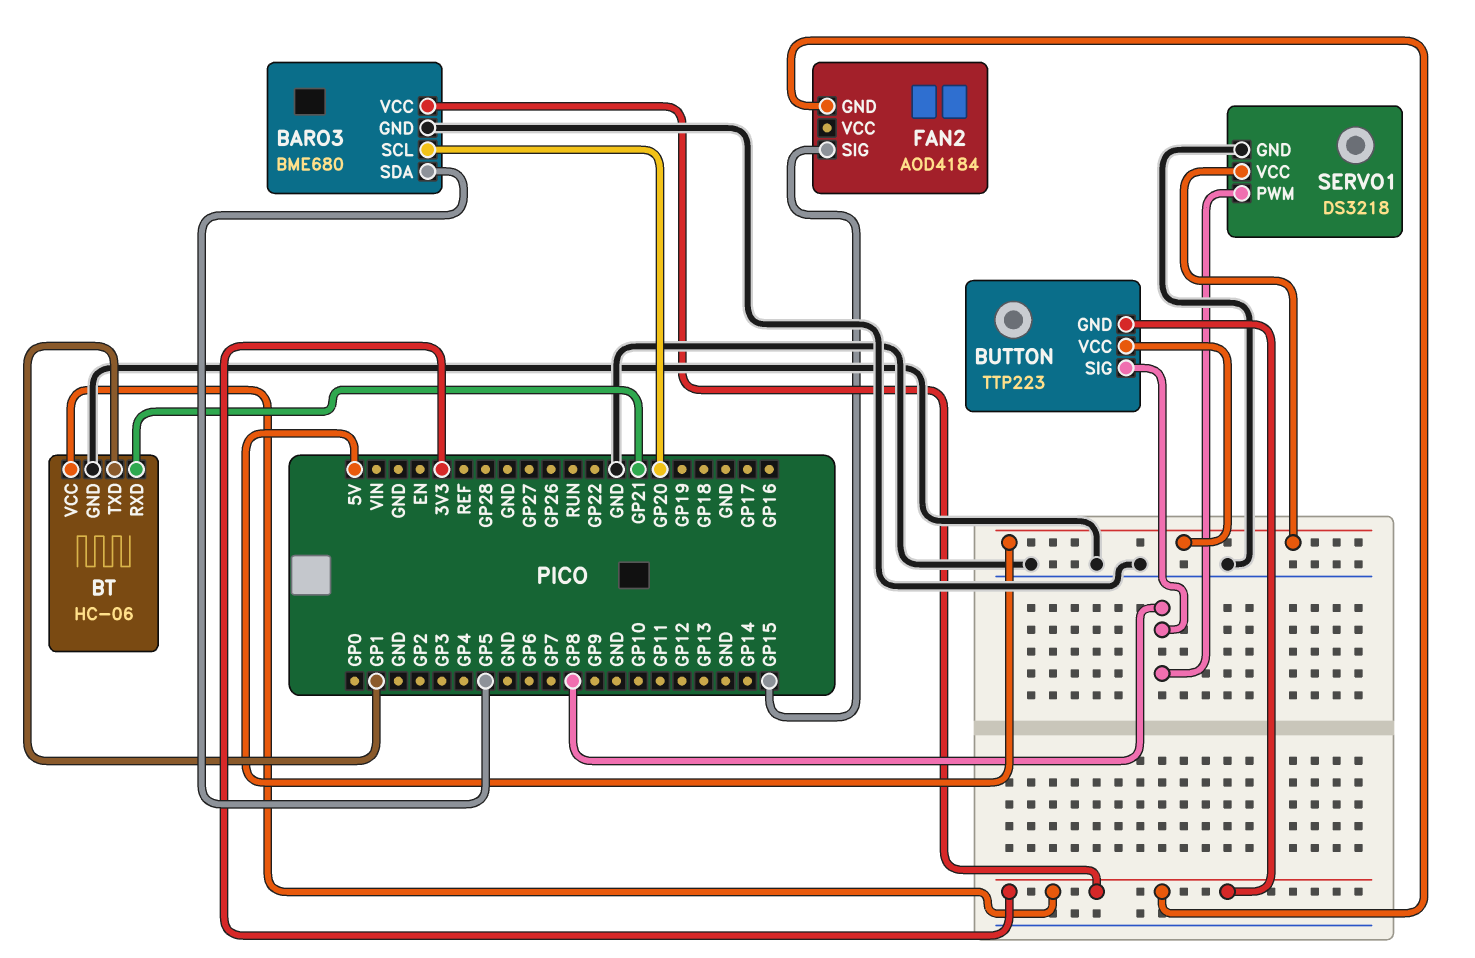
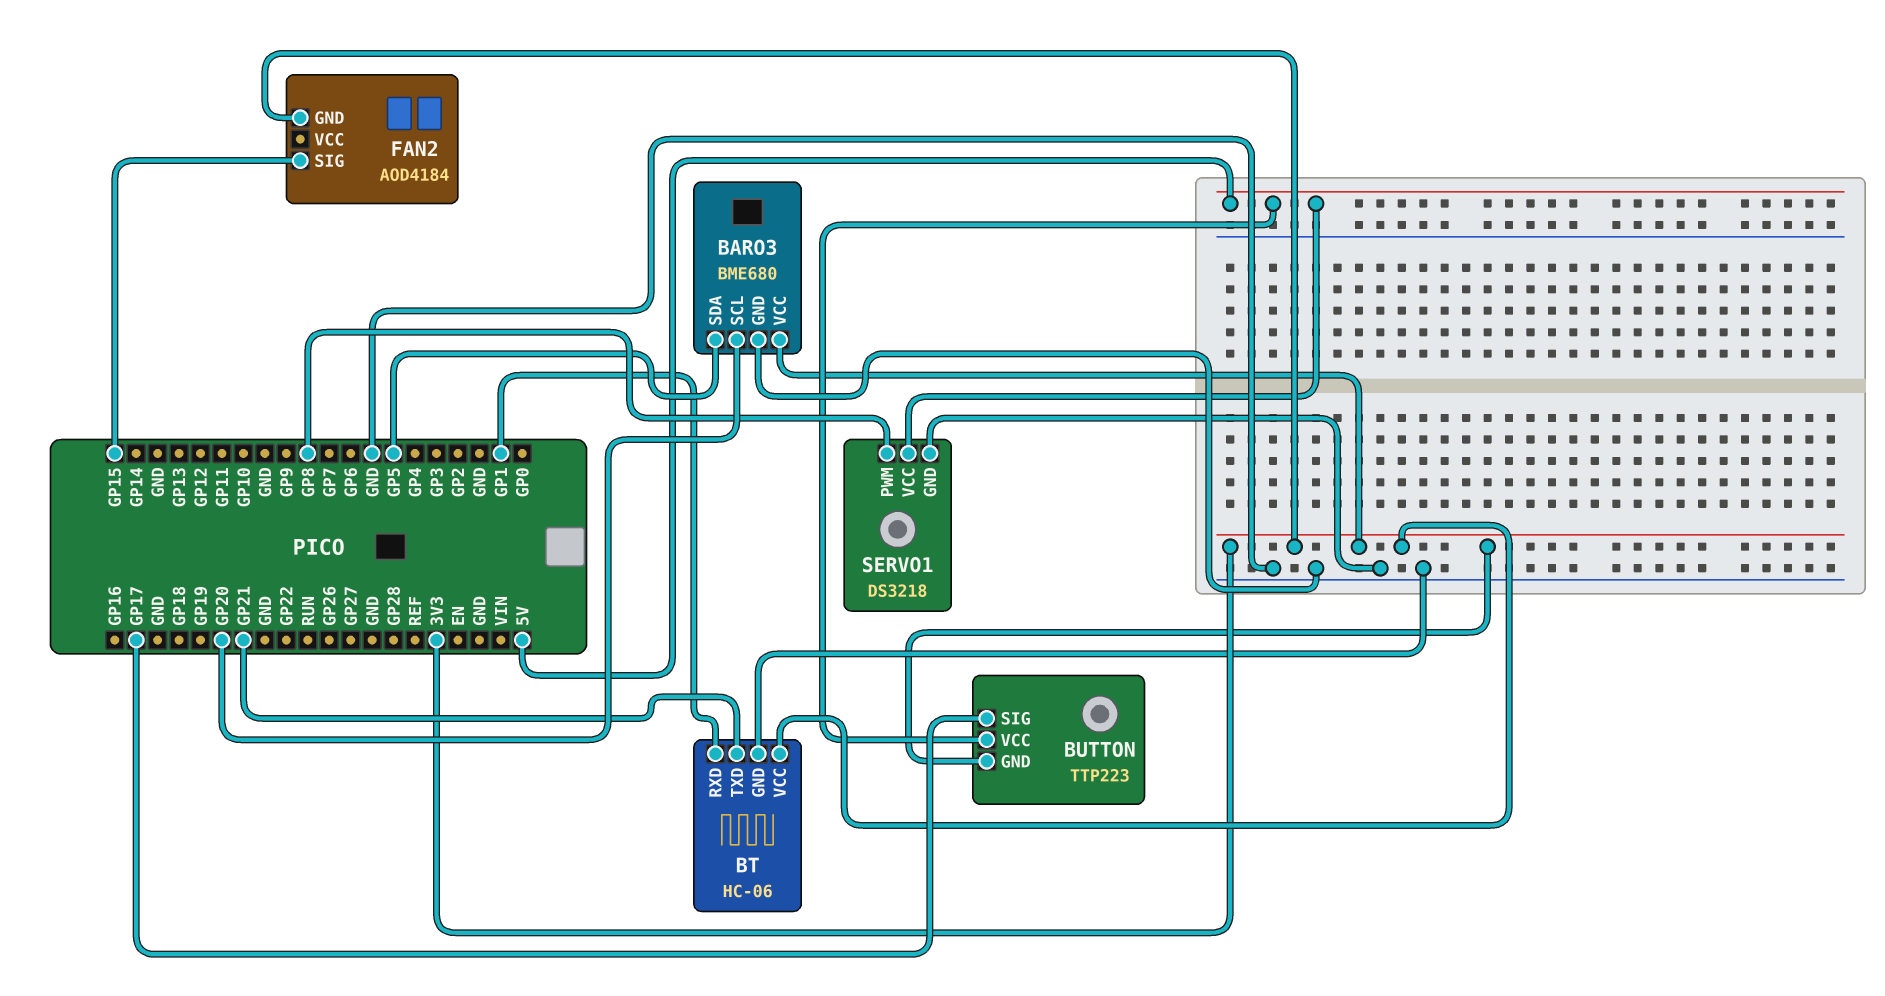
BT pin RXD: GP21 -> GP1
BT pin TXD: GP1 -> GP21
BUTTON pin SIG: GP8 -> GP17

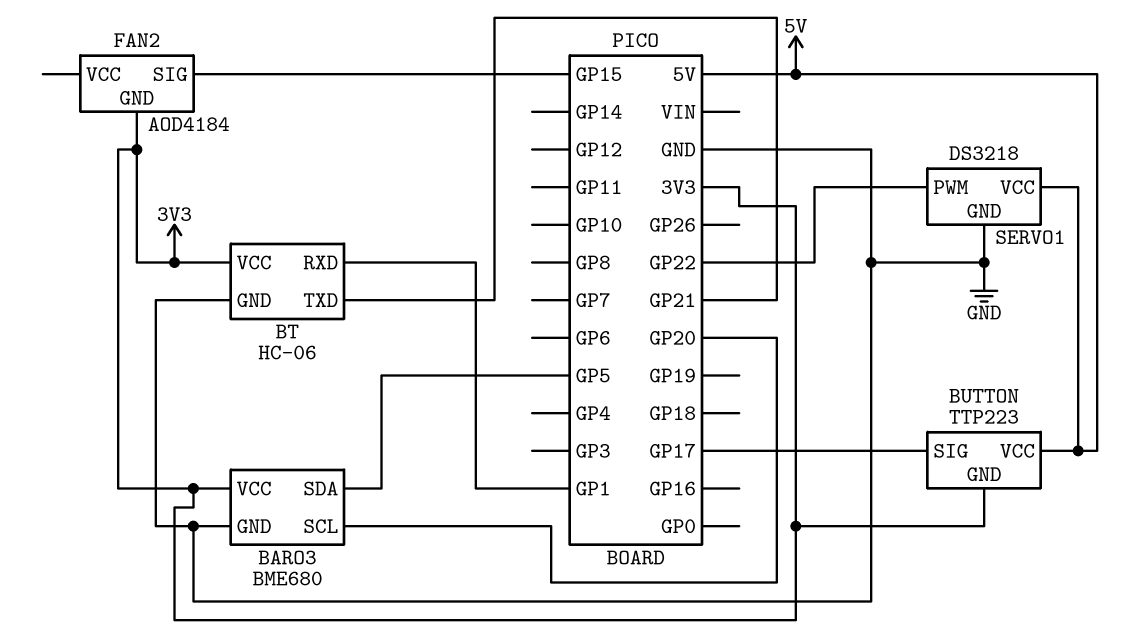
SERVO1 pin PWM: GP8 -> GP22

